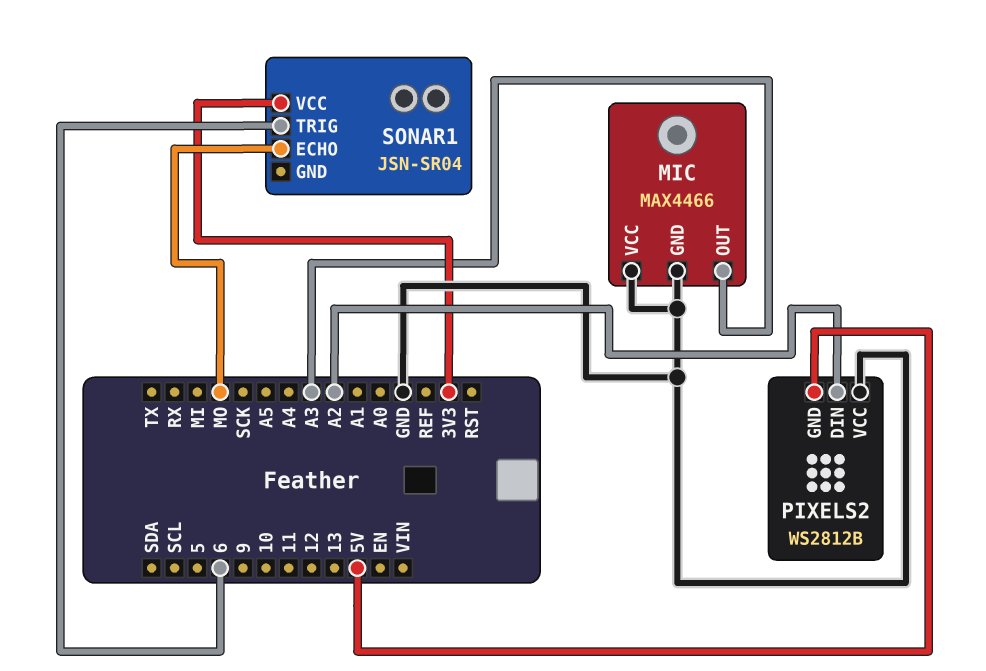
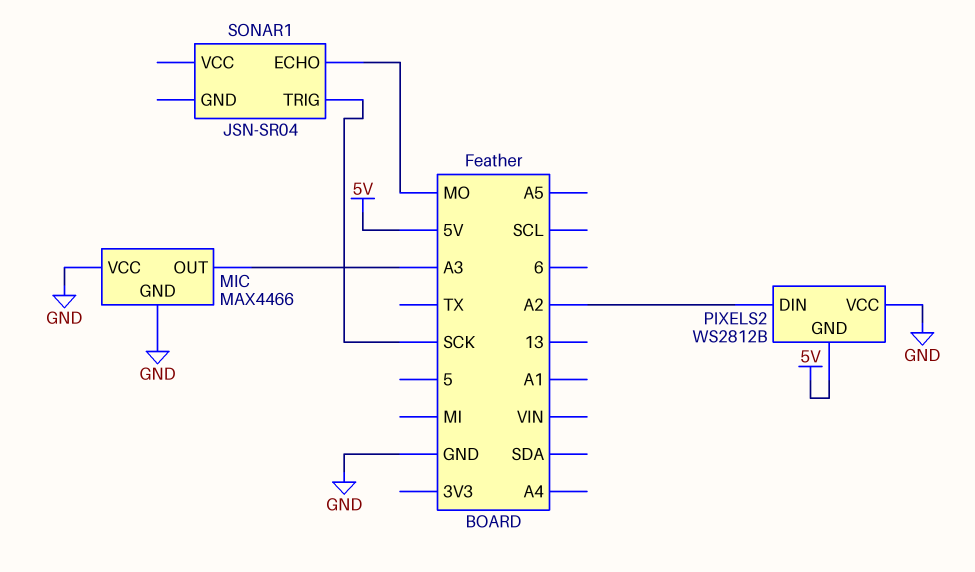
SONAR1 pin TRIG: 6 -> SCK
SONAR1 pin VCC: 3V3 -> none

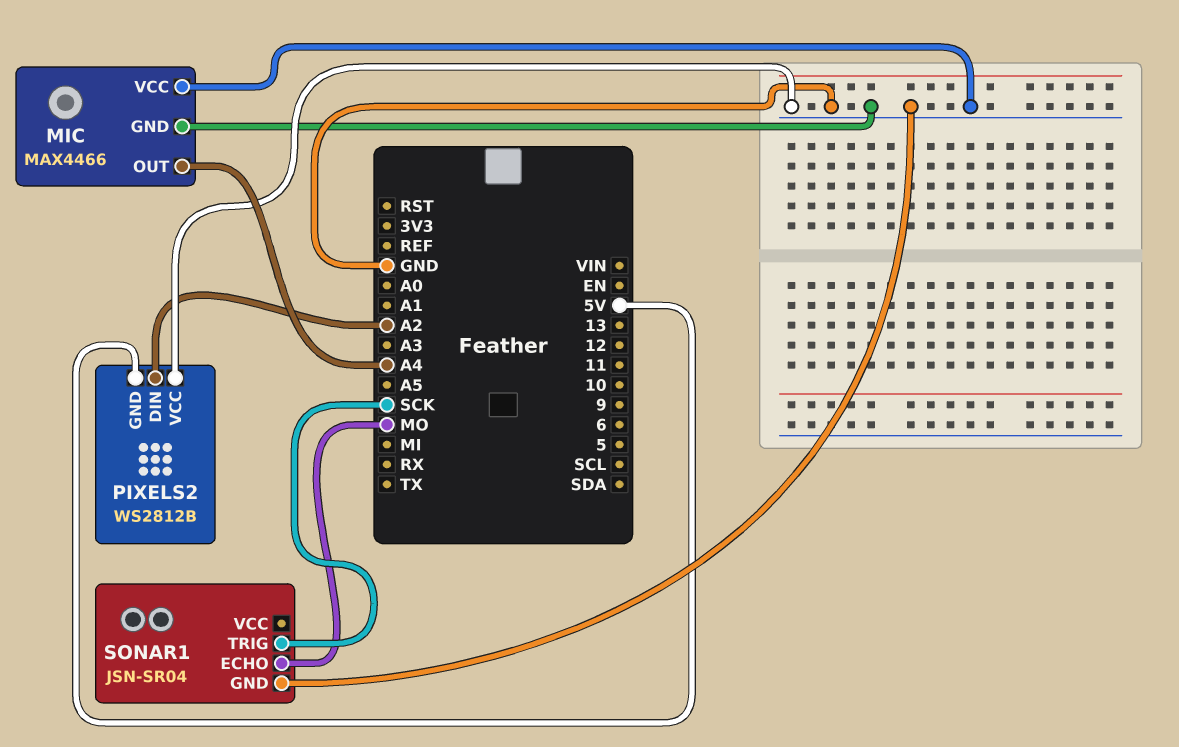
MIC pin OUT: A3 -> A4
SONAR1 pin GND: none -> GND

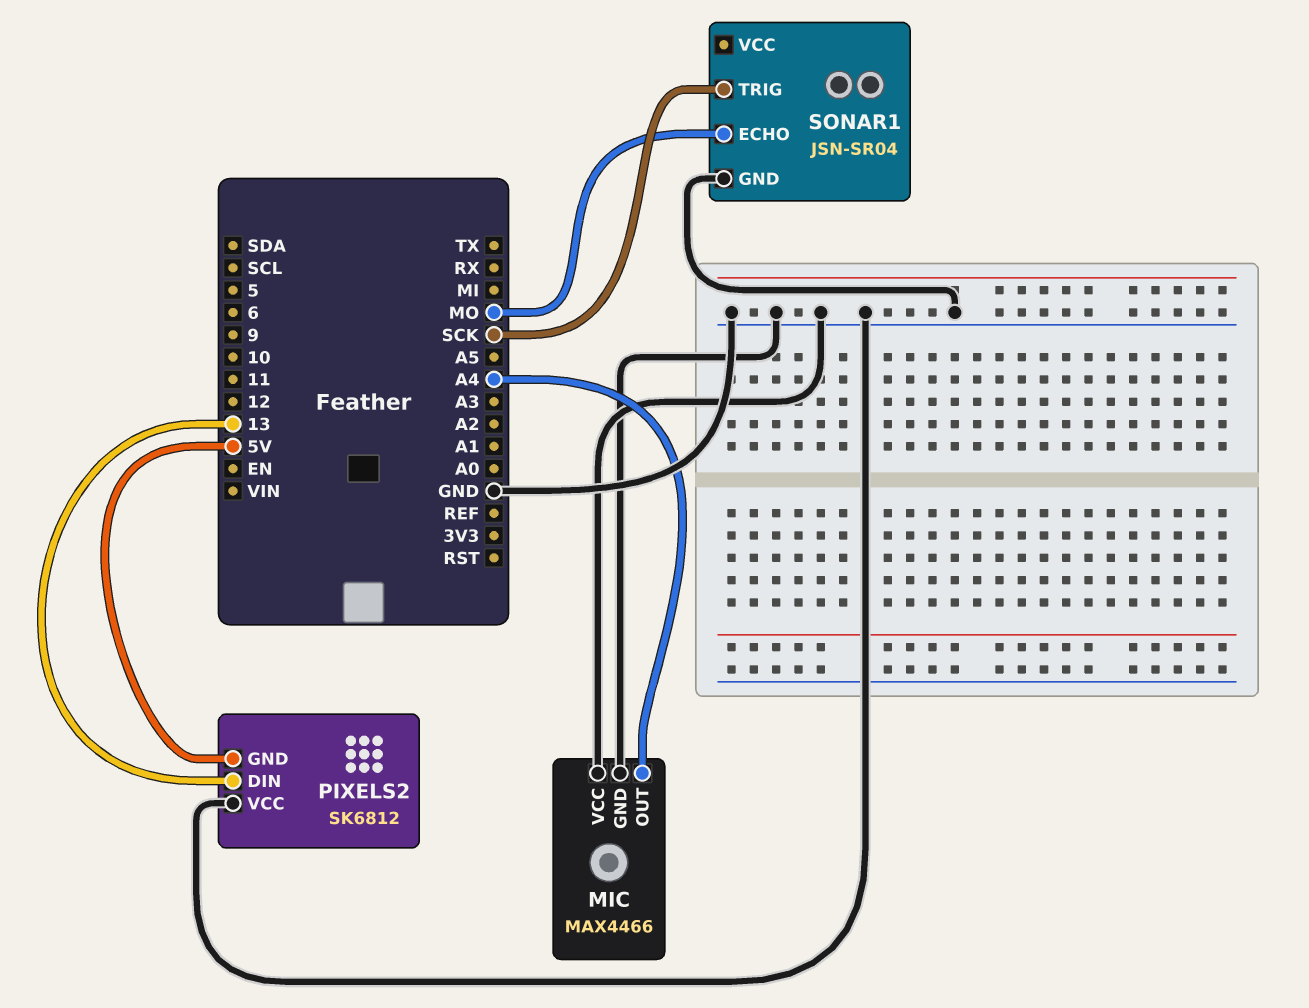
PIXELS2: WS2812B -> SK6812
PIXELS2 pin DIN: A2 -> 13

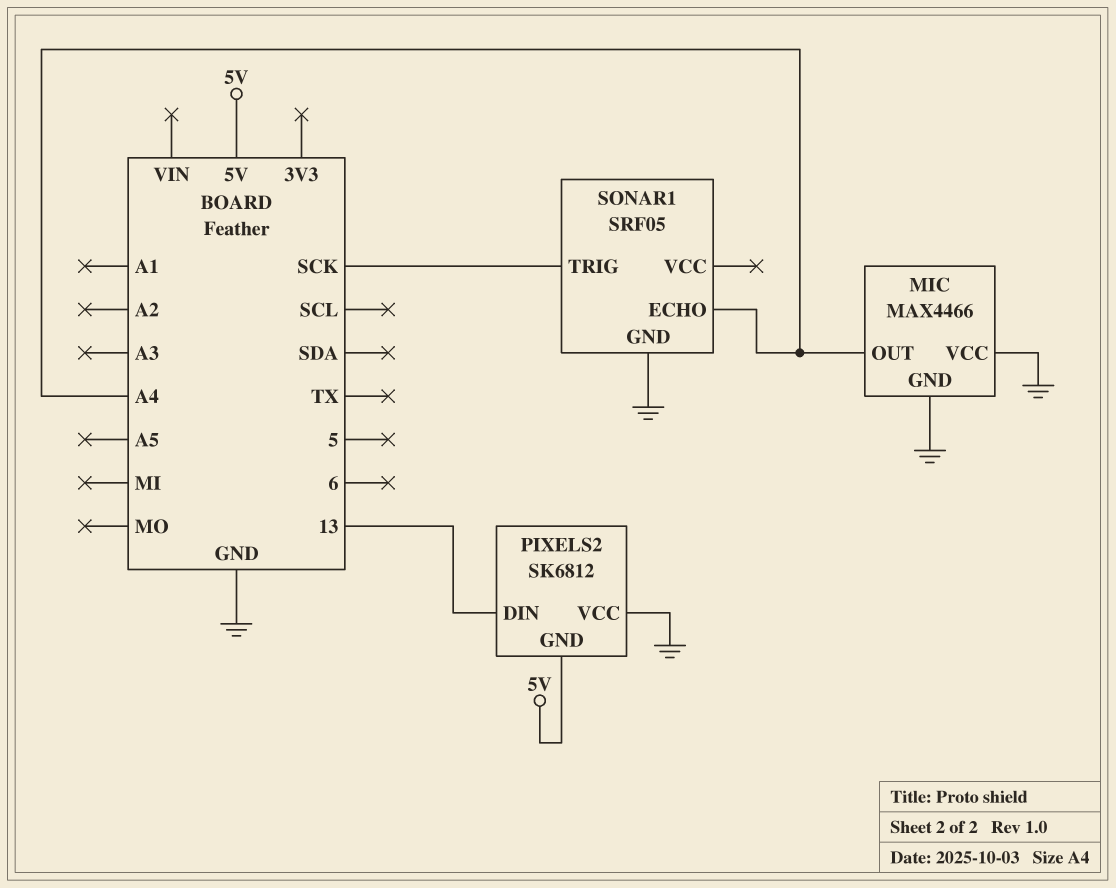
SONAR1: JSN-SR04 -> SRF05
SONAR1 pin ECHO: MO -> A4

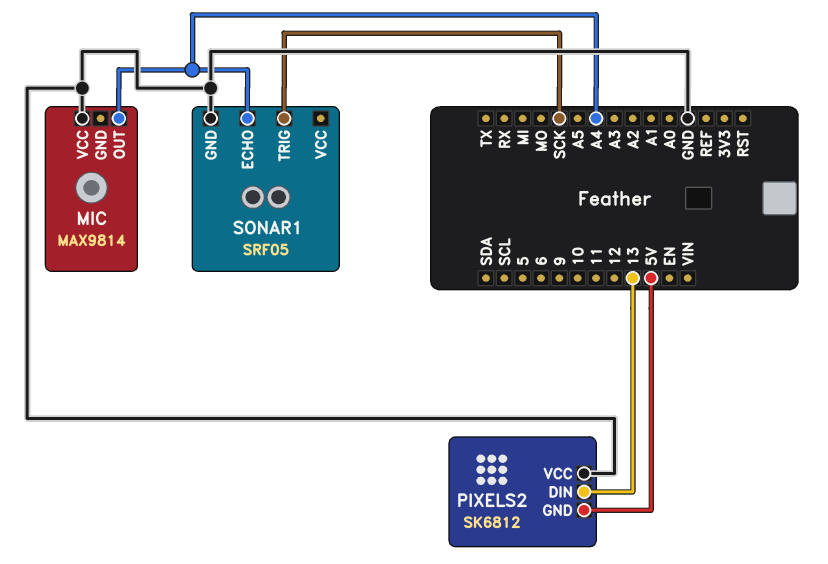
MIC: MAX4466 -> MAX9814
MIC pin GND: GND -> none

